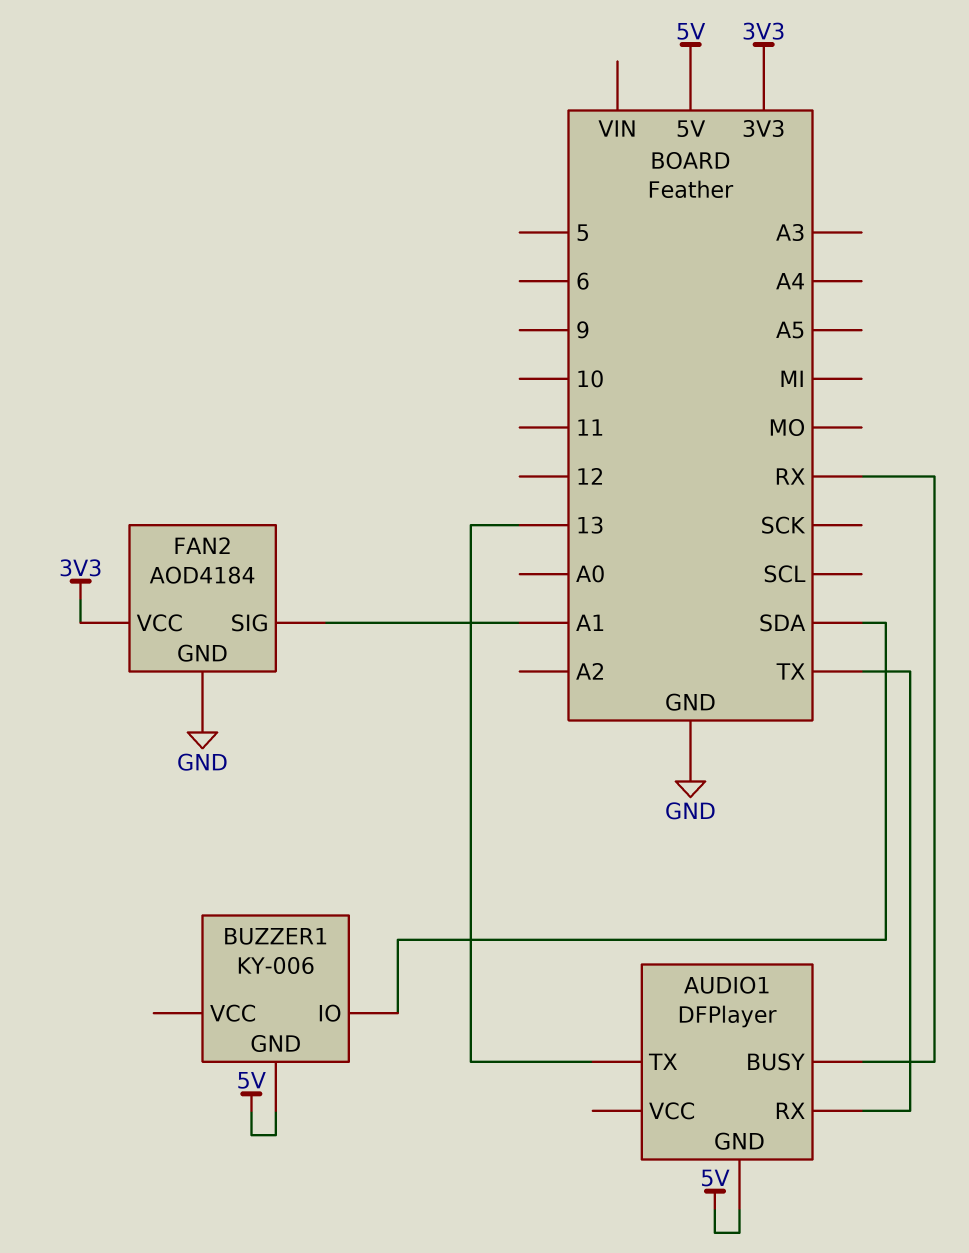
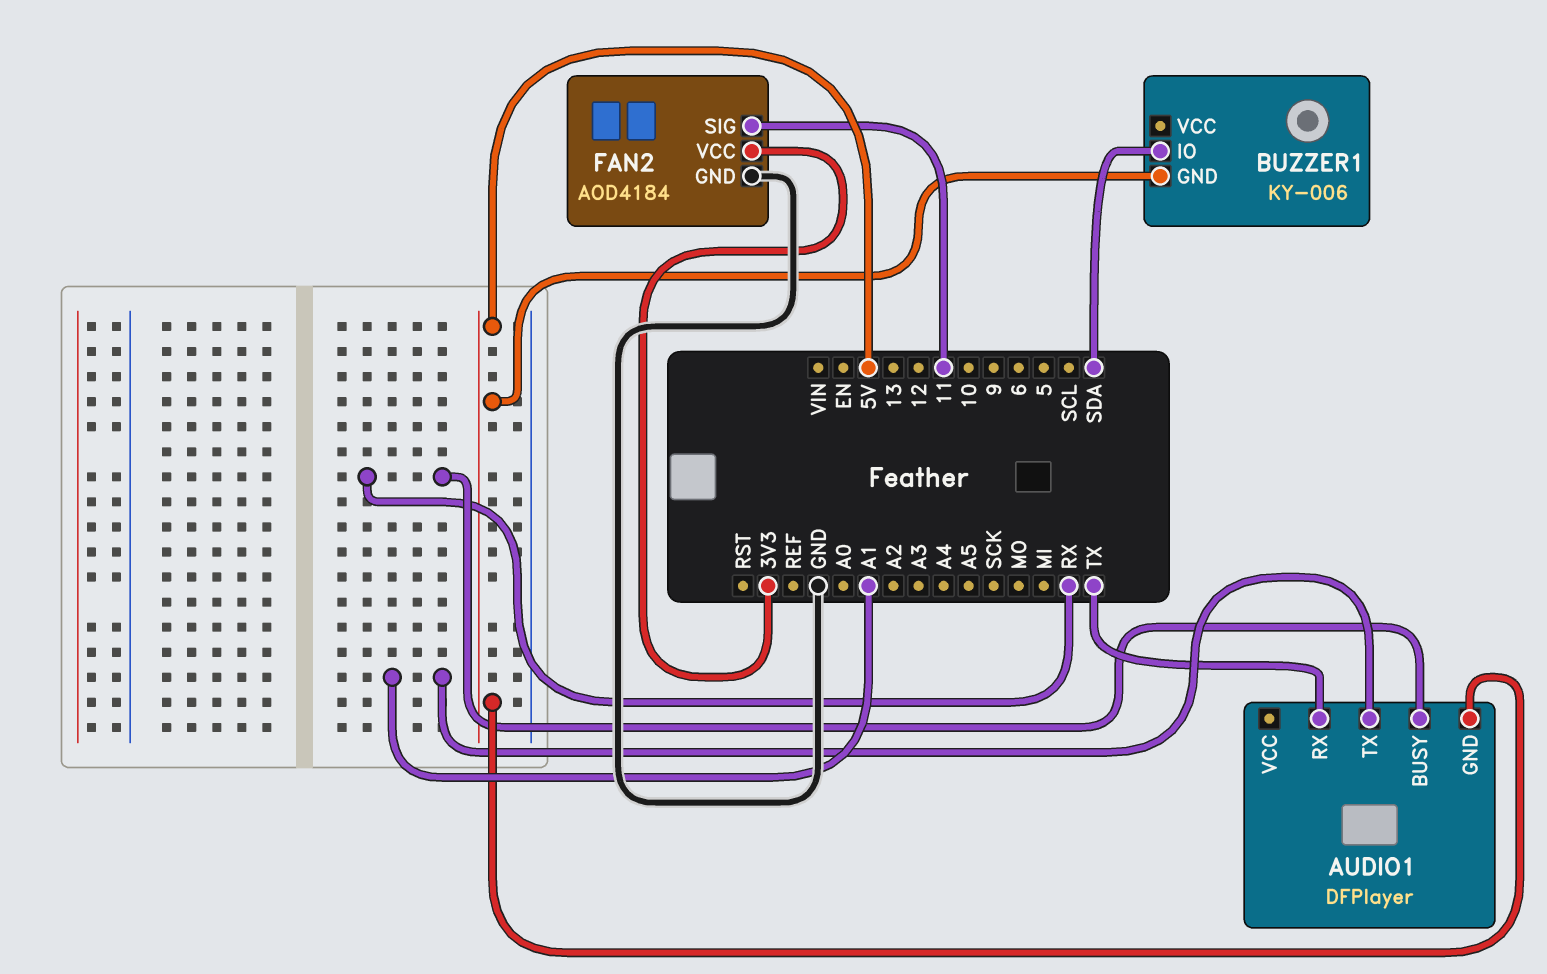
AUDIO1 pin TX: 13 -> A1
FAN2 pin SIG: A1 -> 11

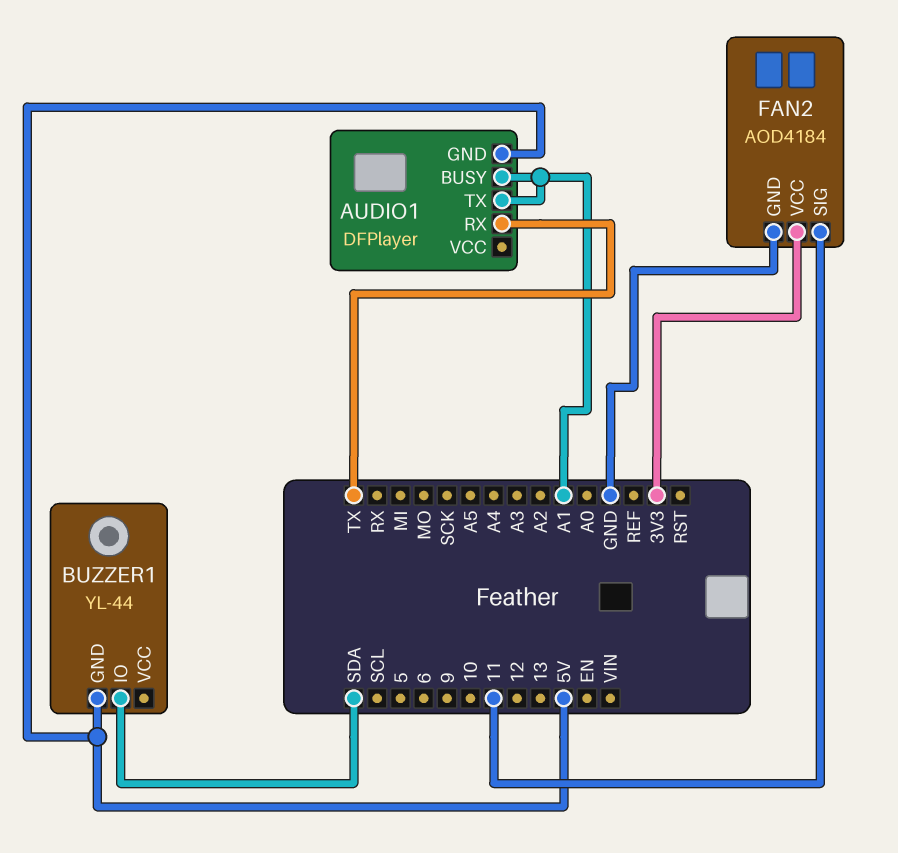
AUDIO1 pin BUSY: RX -> A1
BUZZER1: KY-006 -> YL-44

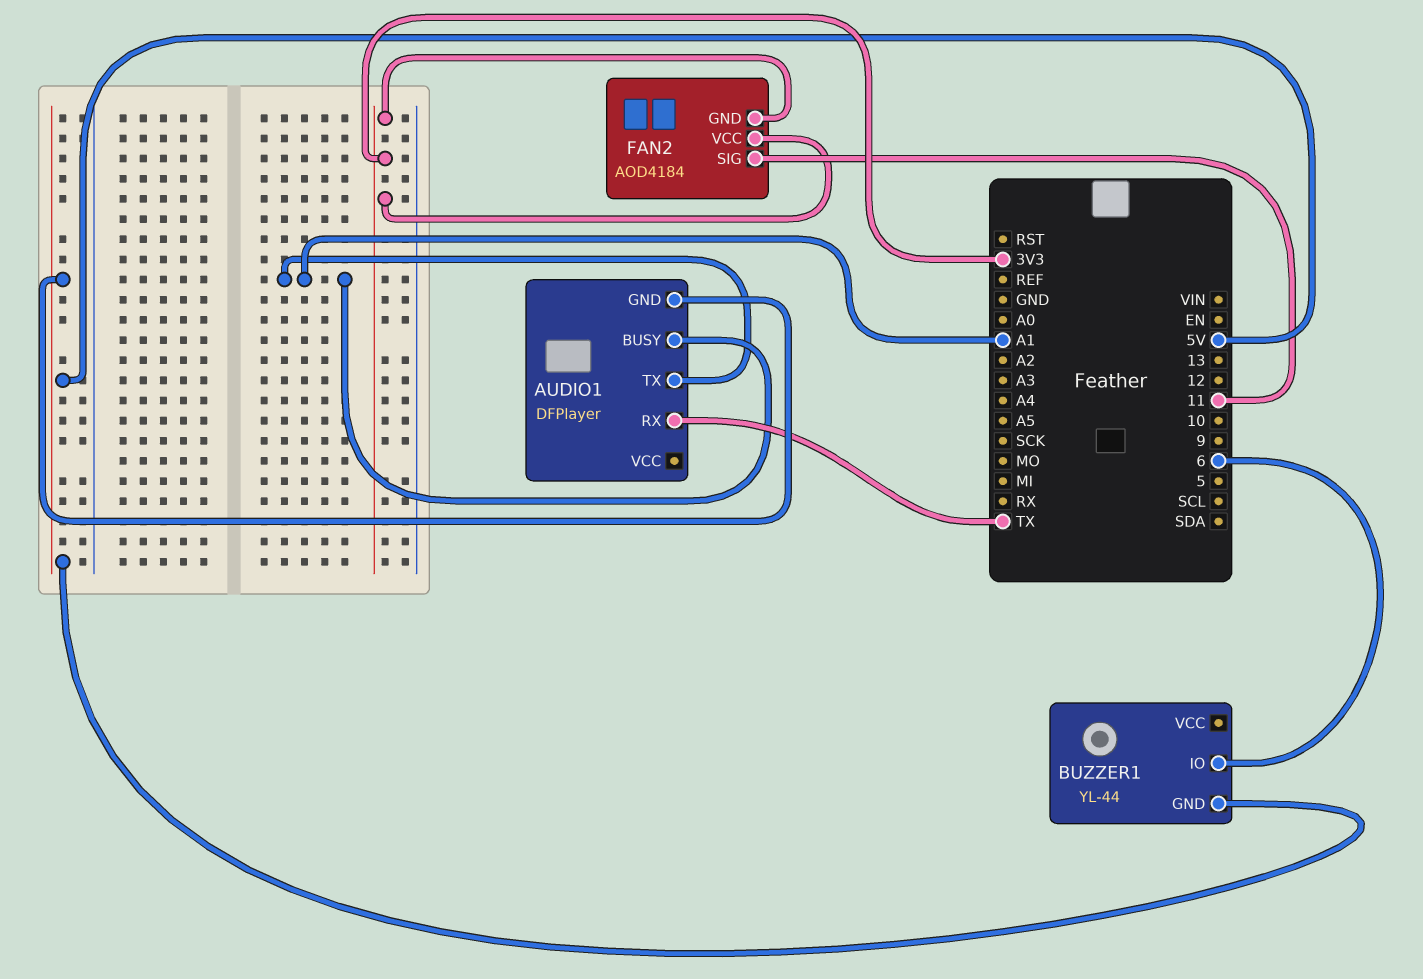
BUZZER1 pin IO: SDA -> 6
FAN2 pin GND: GND -> 3V3

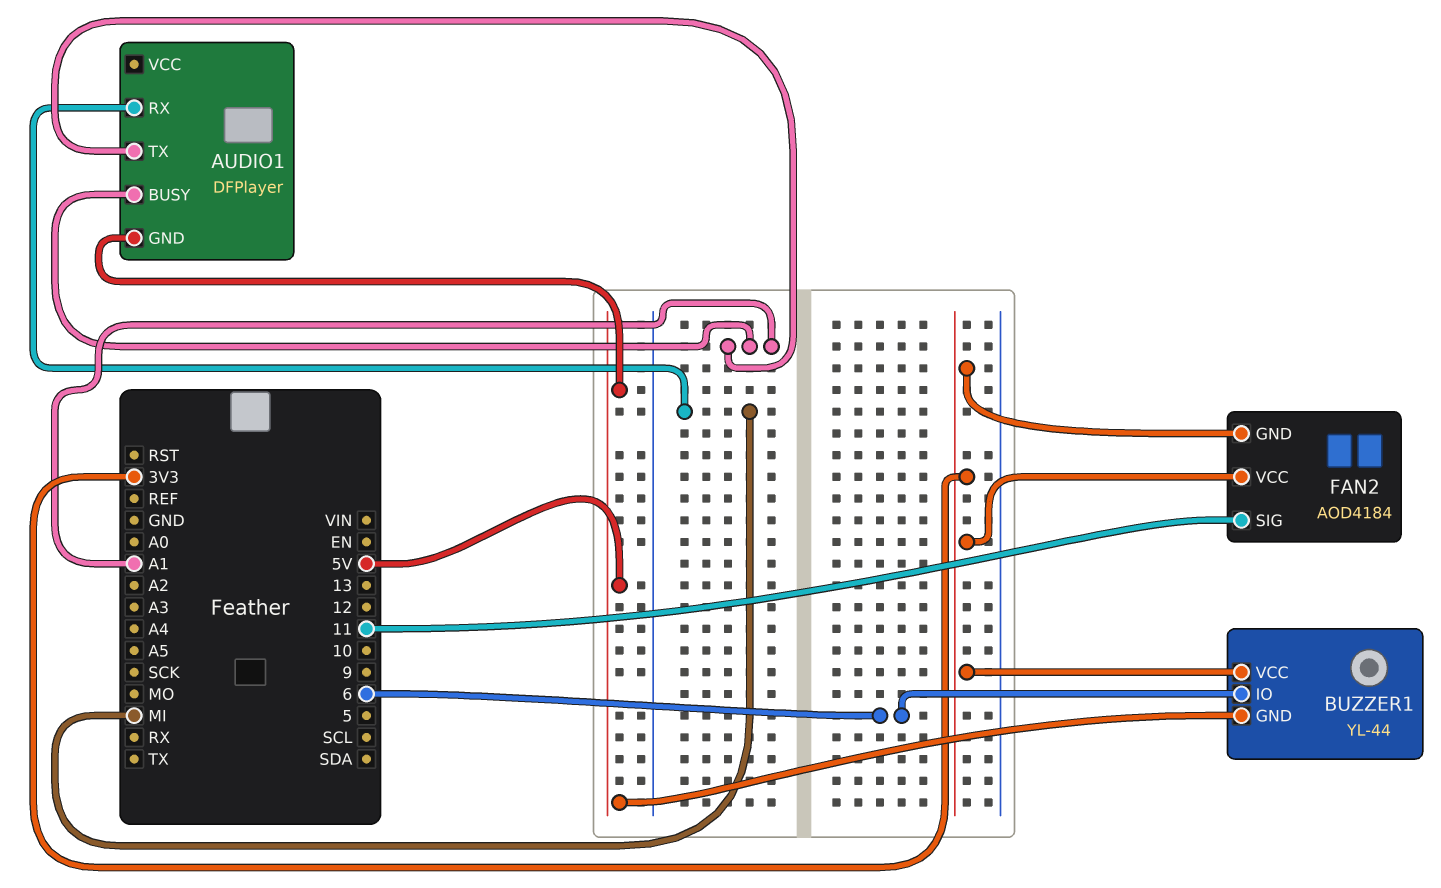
AUDIO1 pin RX: TX -> MI
BUZZER1 pin VCC: none -> 3V3

